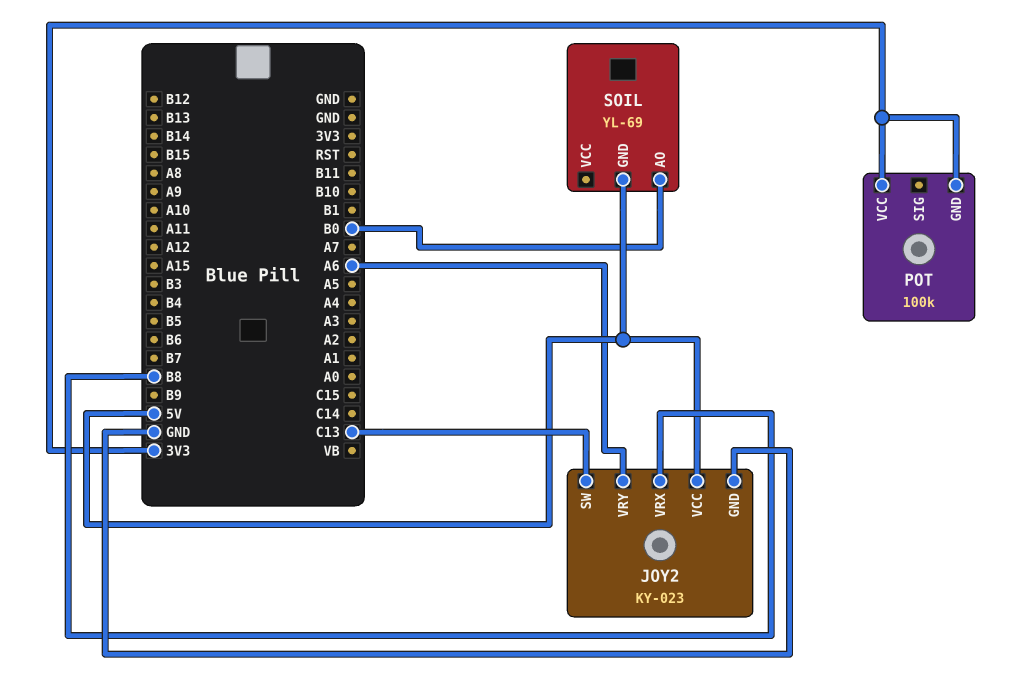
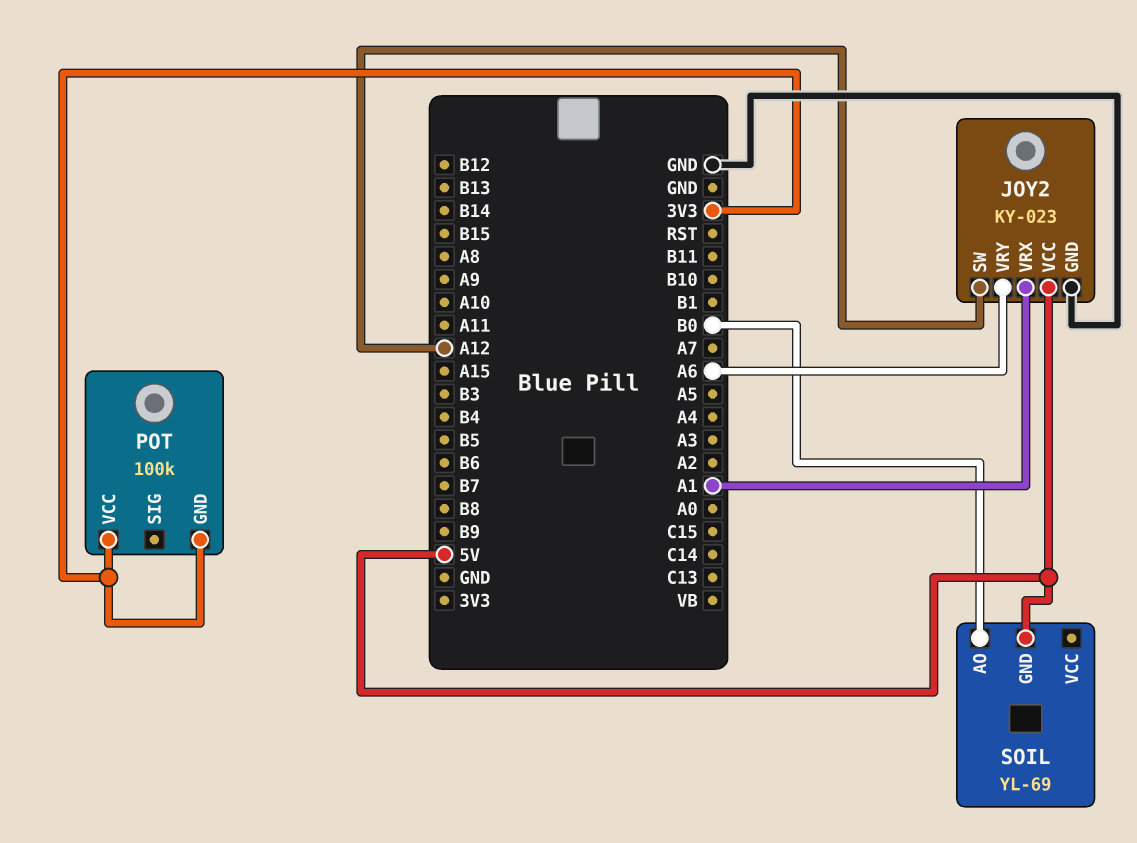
JOY2 pin SW: C13 -> A12
JOY2 pin VRX: B8 -> A1

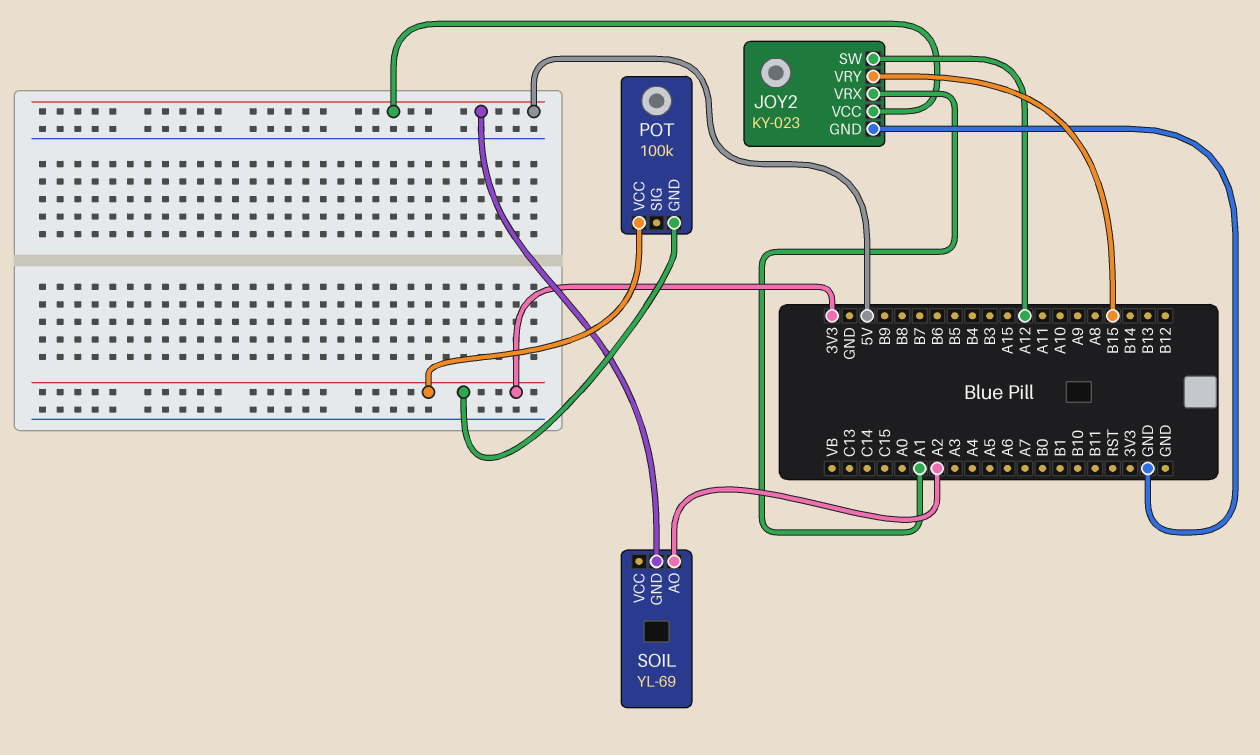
JOY2 pin VRY: A6 -> B15
SOIL pin AO: B0 -> A2

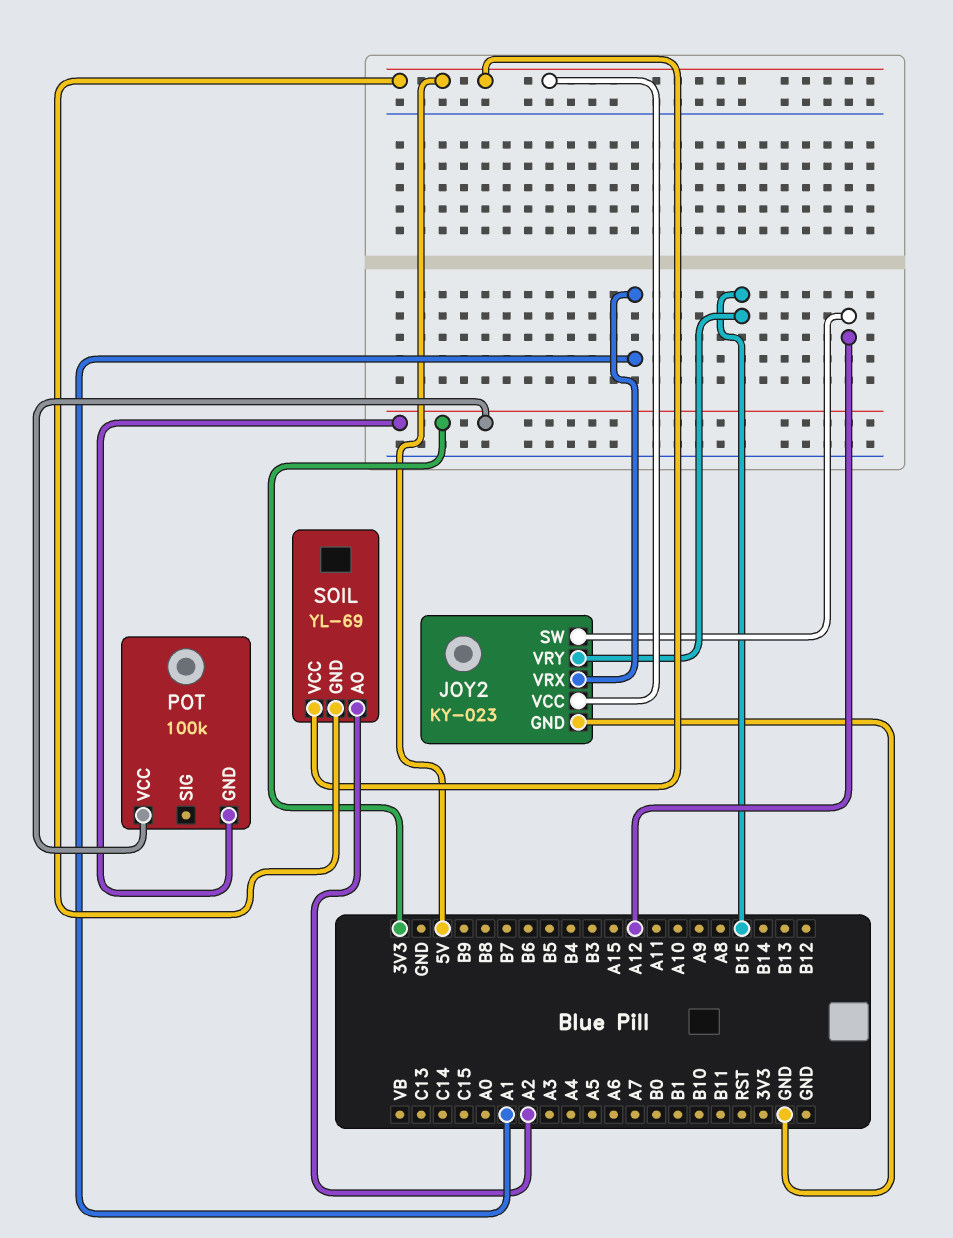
SOIL pin VCC: none -> 5V

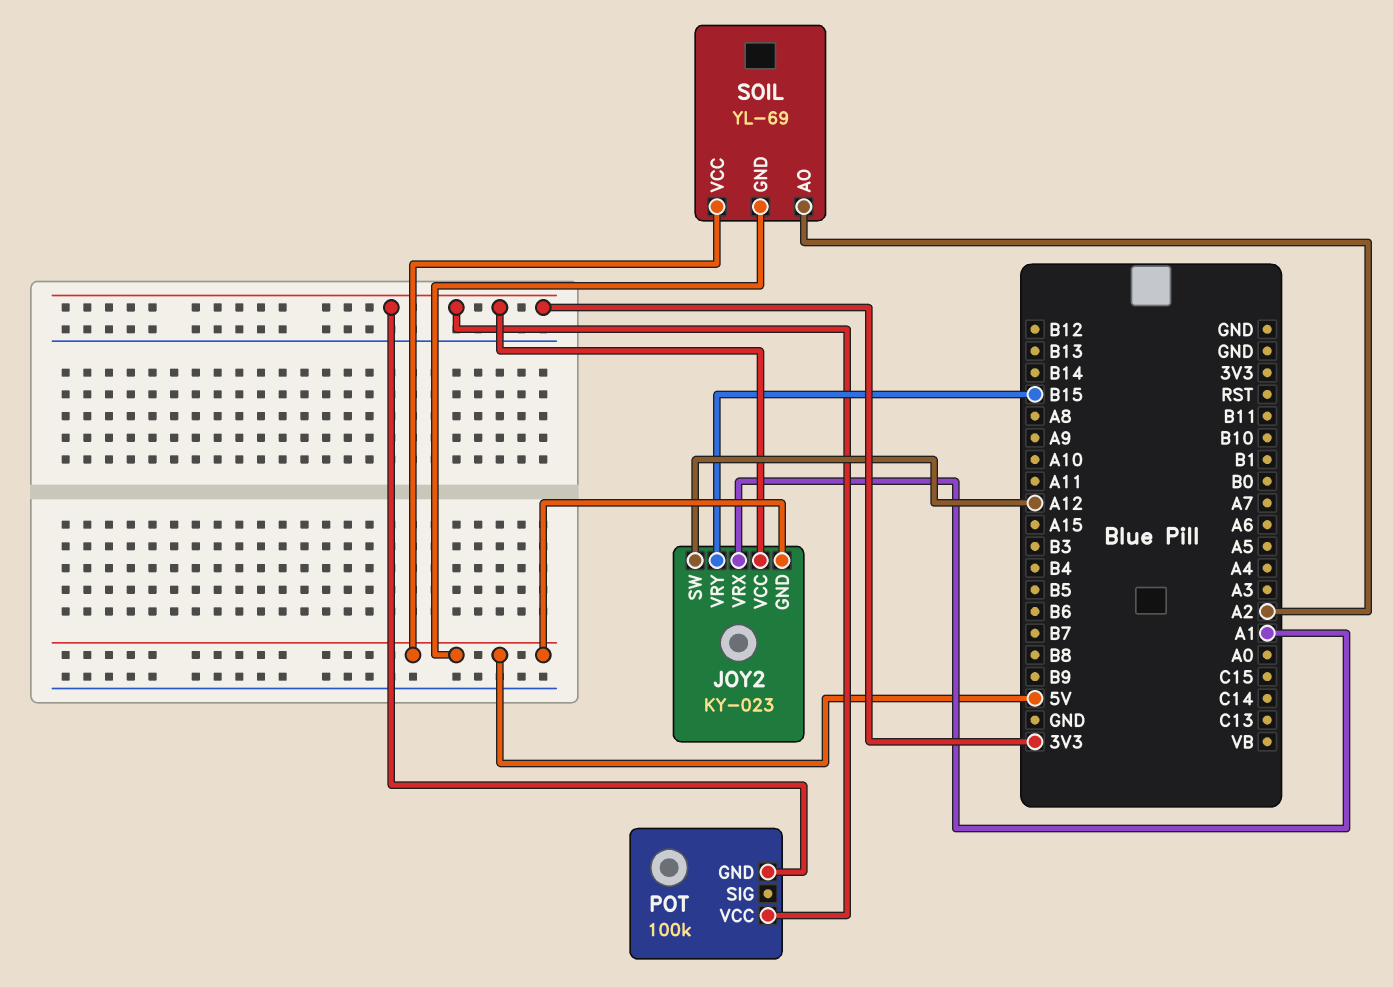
JOY2 pin GND: GND -> 5V
JOY2 pin VCC: 5V -> 3V3

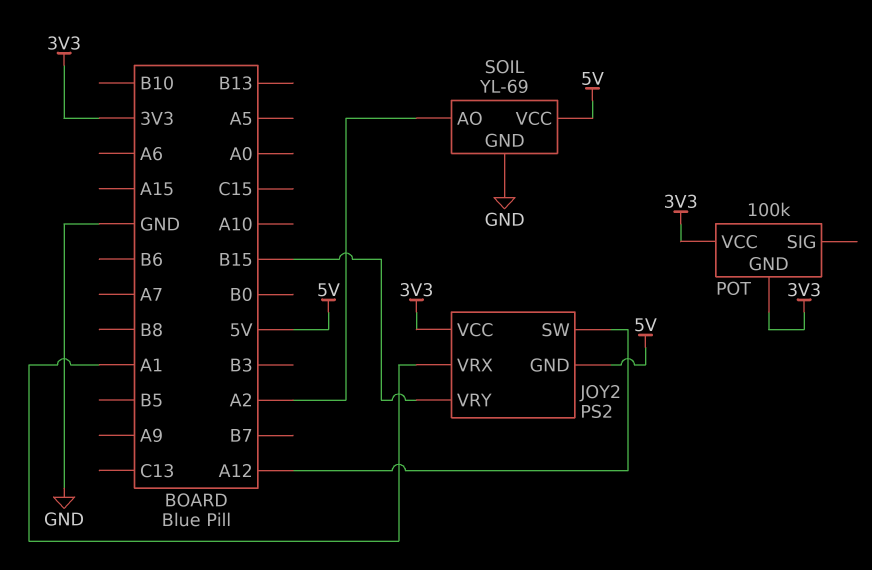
JOY2: KY-023 -> PS2
SOIL pin GND: 5V -> GND

